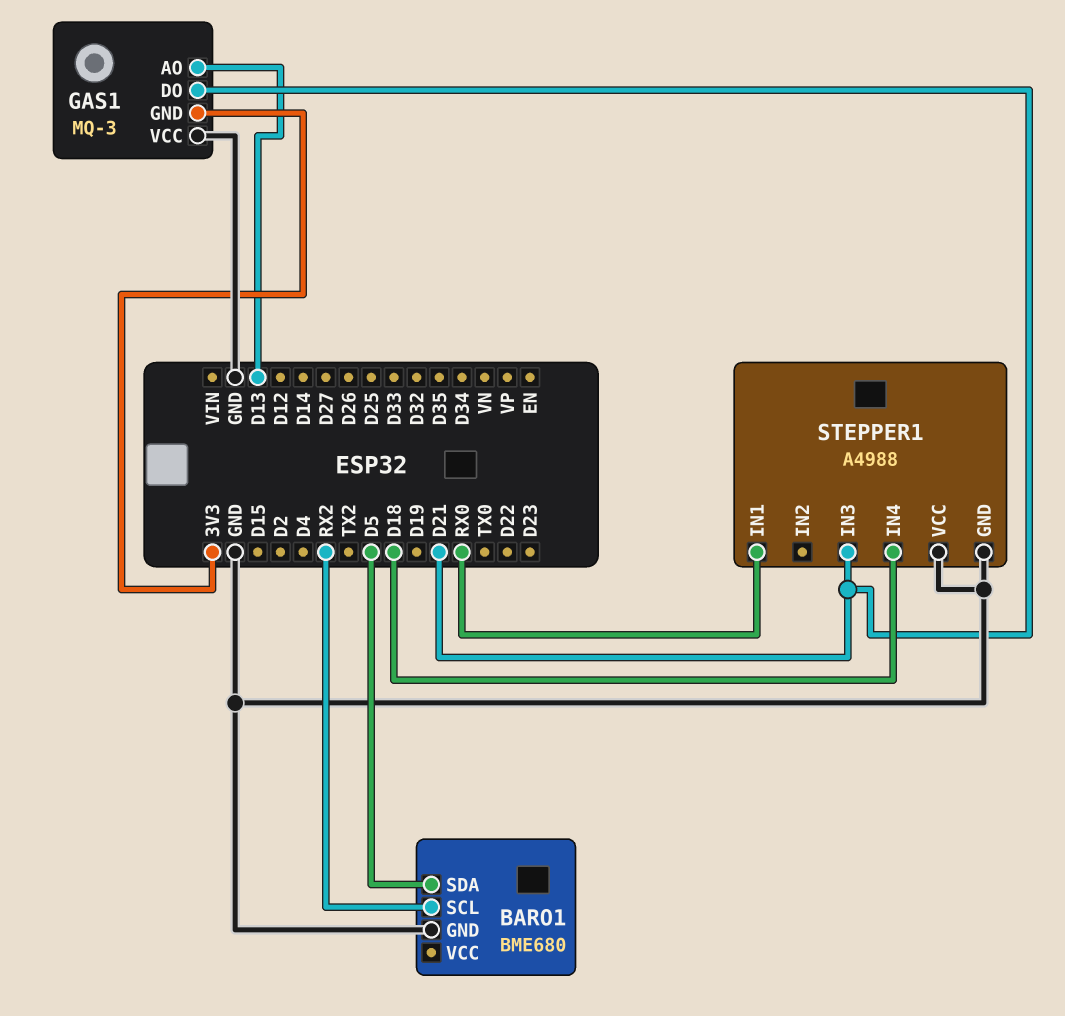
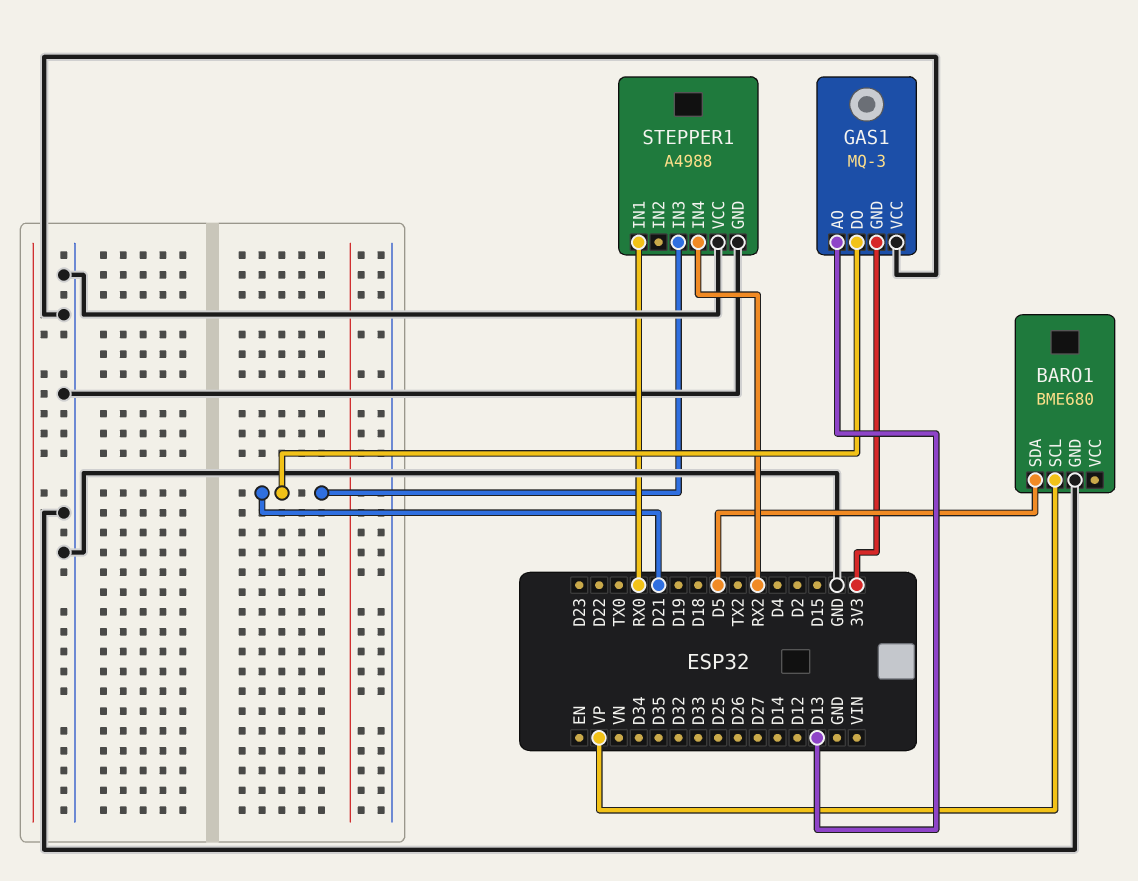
BARO1 pin SCL: RX2 -> VP
STEPPER1 pin IN4: D18 -> RX2

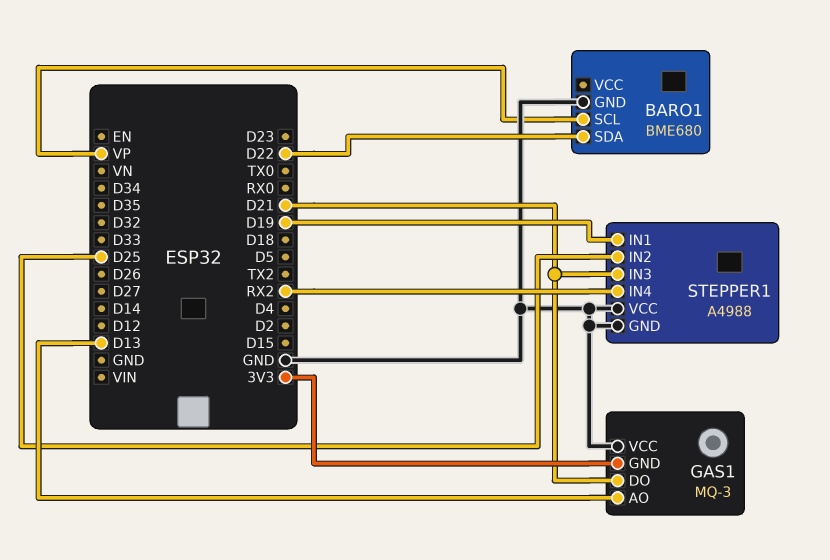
BARO1 pin SDA: D5 -> D22
STEPPER1 pin IN1: RX0 -> D19
STEPPER1 pin IN2: none -> D25

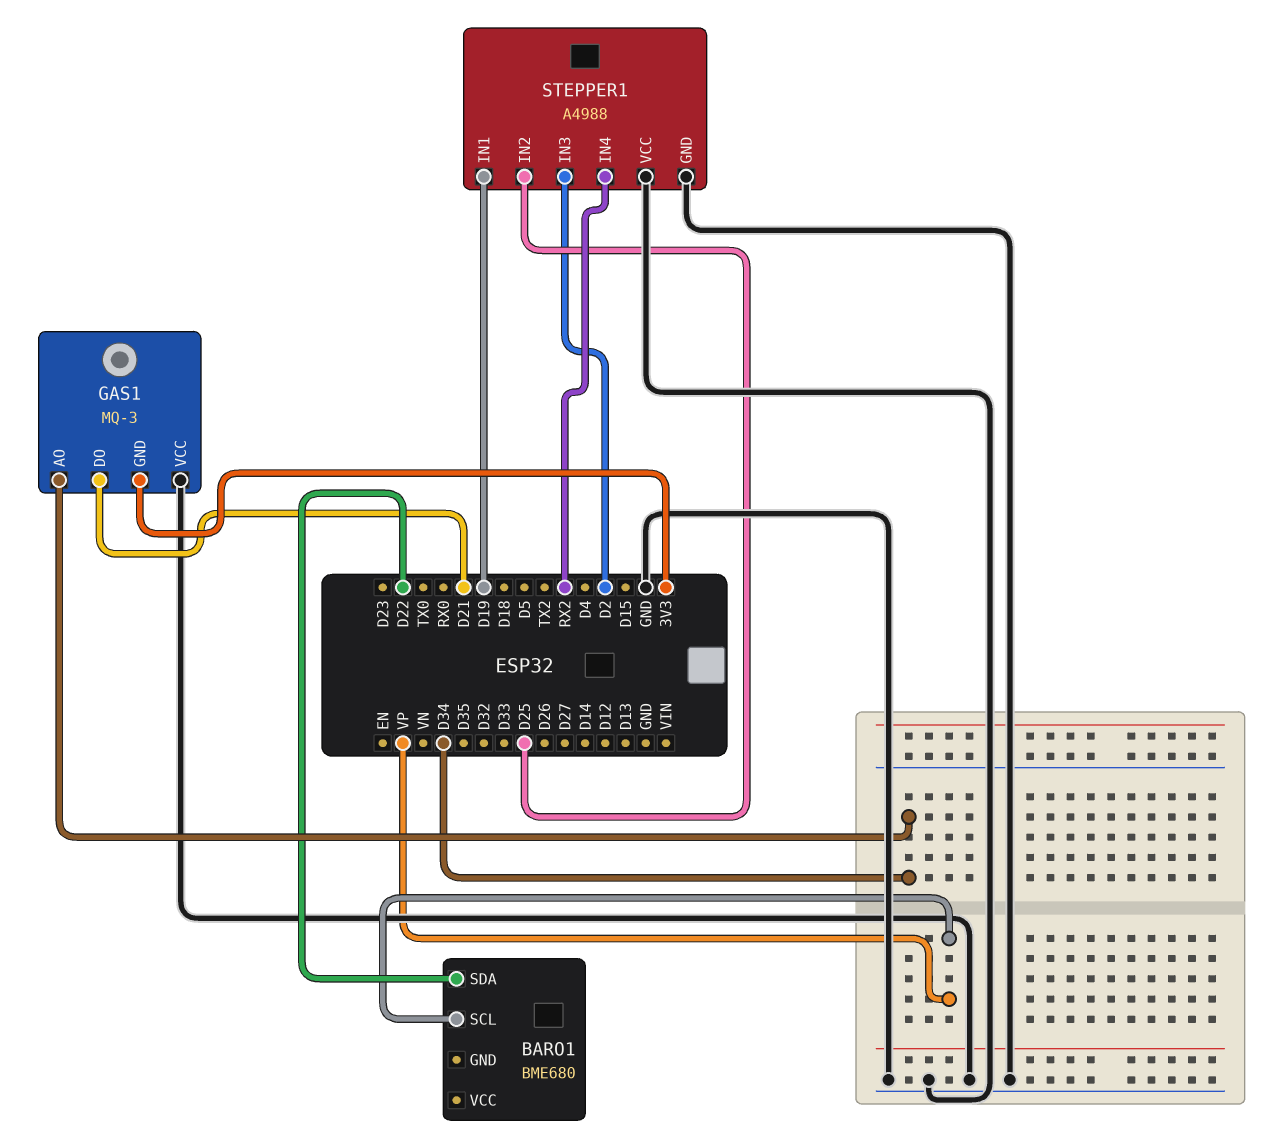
BARO1 pin GND: GND -> none
GAS1 pin AO: D13 -> D34
STEPPER1 pin IN3: D21 -> D2

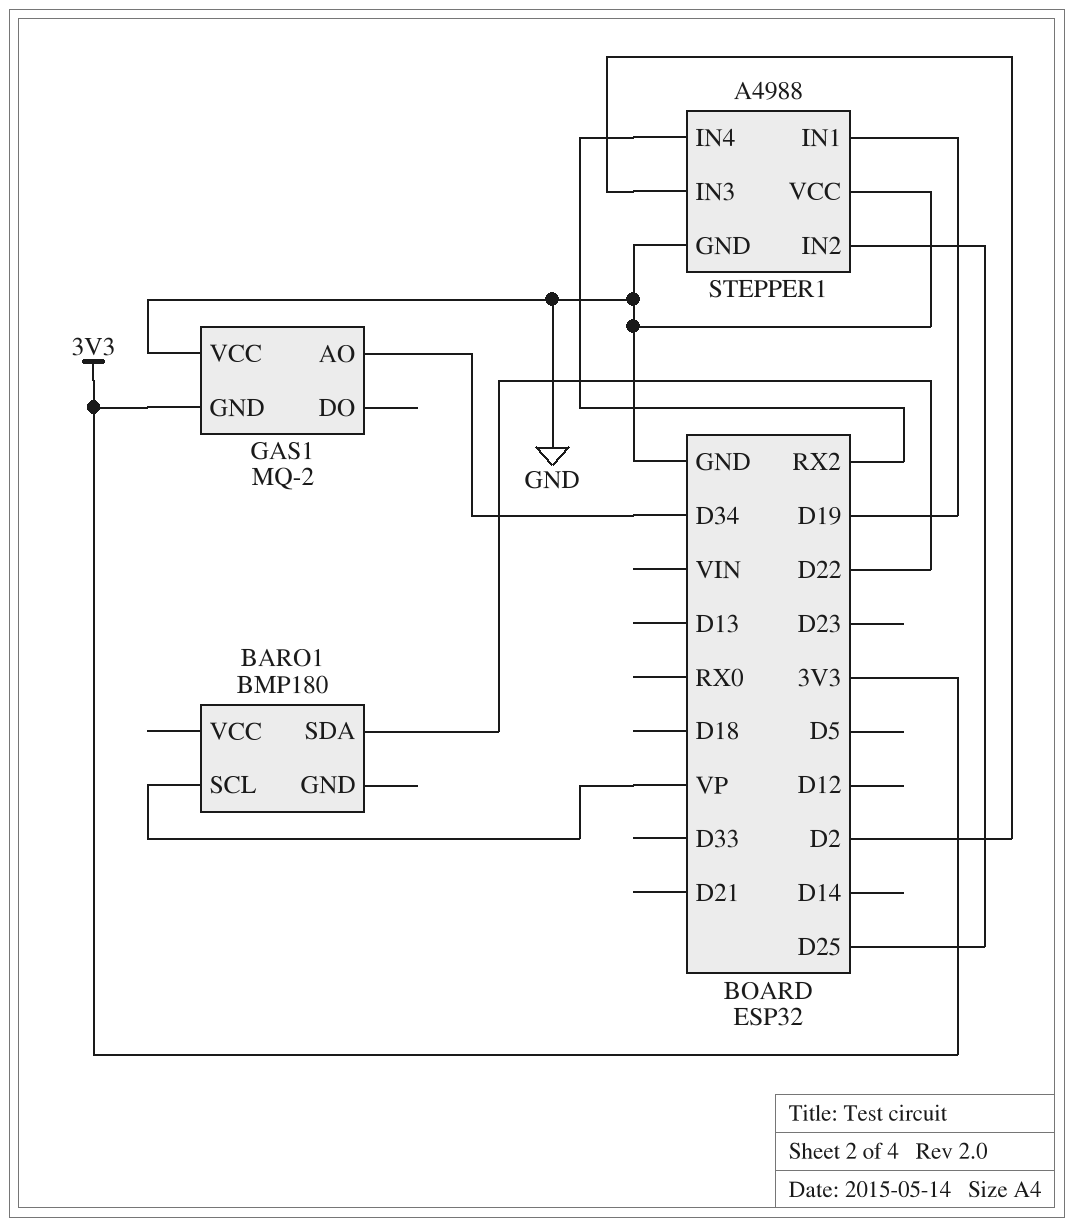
BARO1: BME680 -> BMP180
GAS1: MQ-3 -> MQ-2
GAS1 pin DO: D21 -> none

